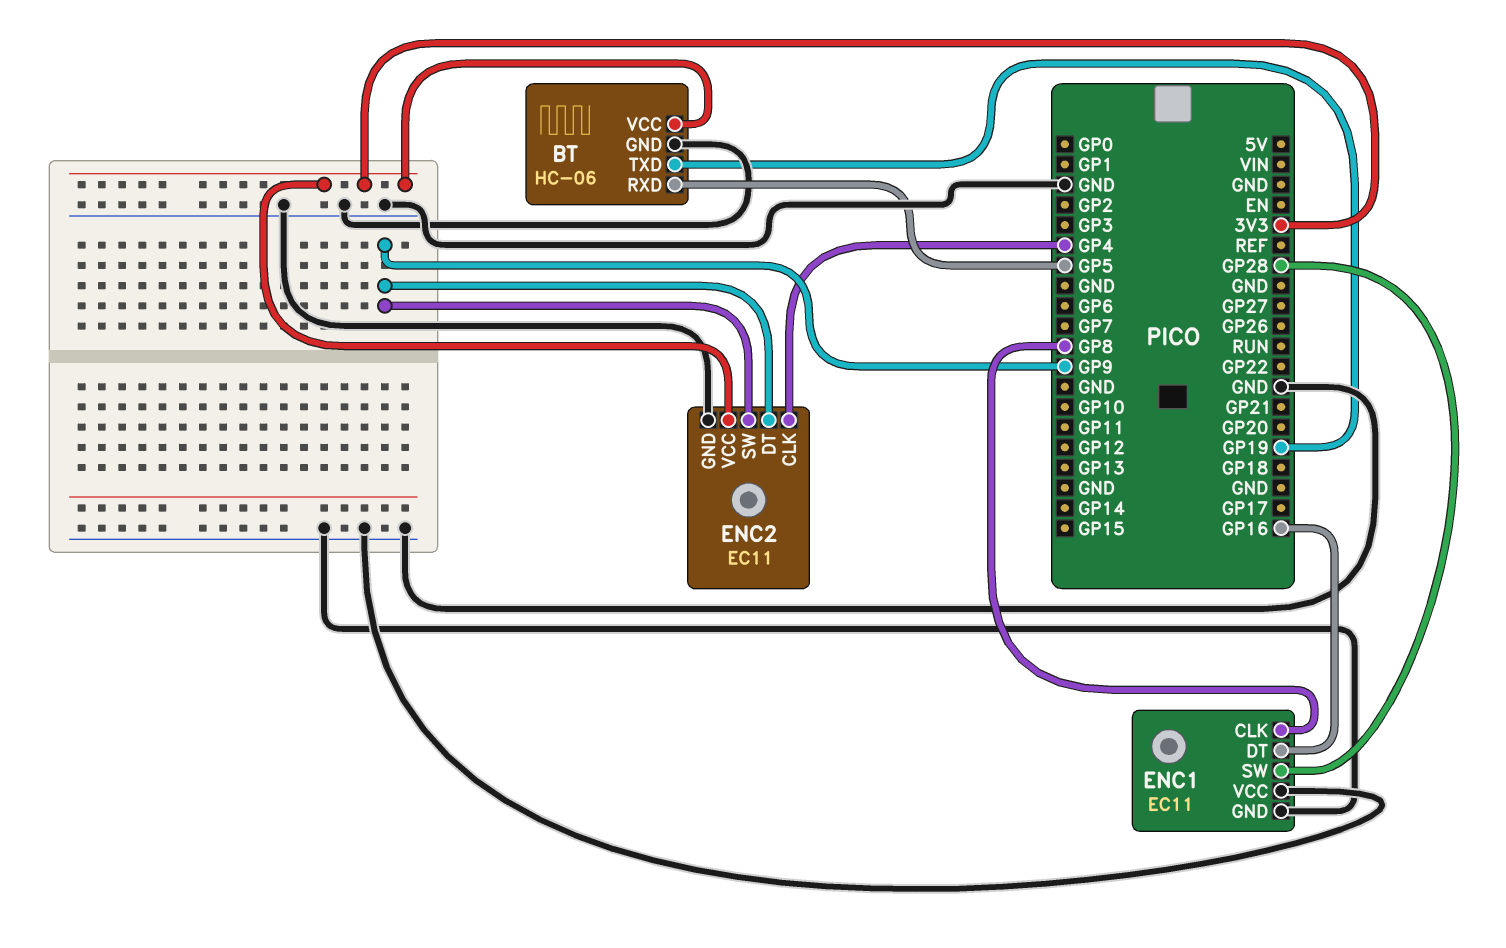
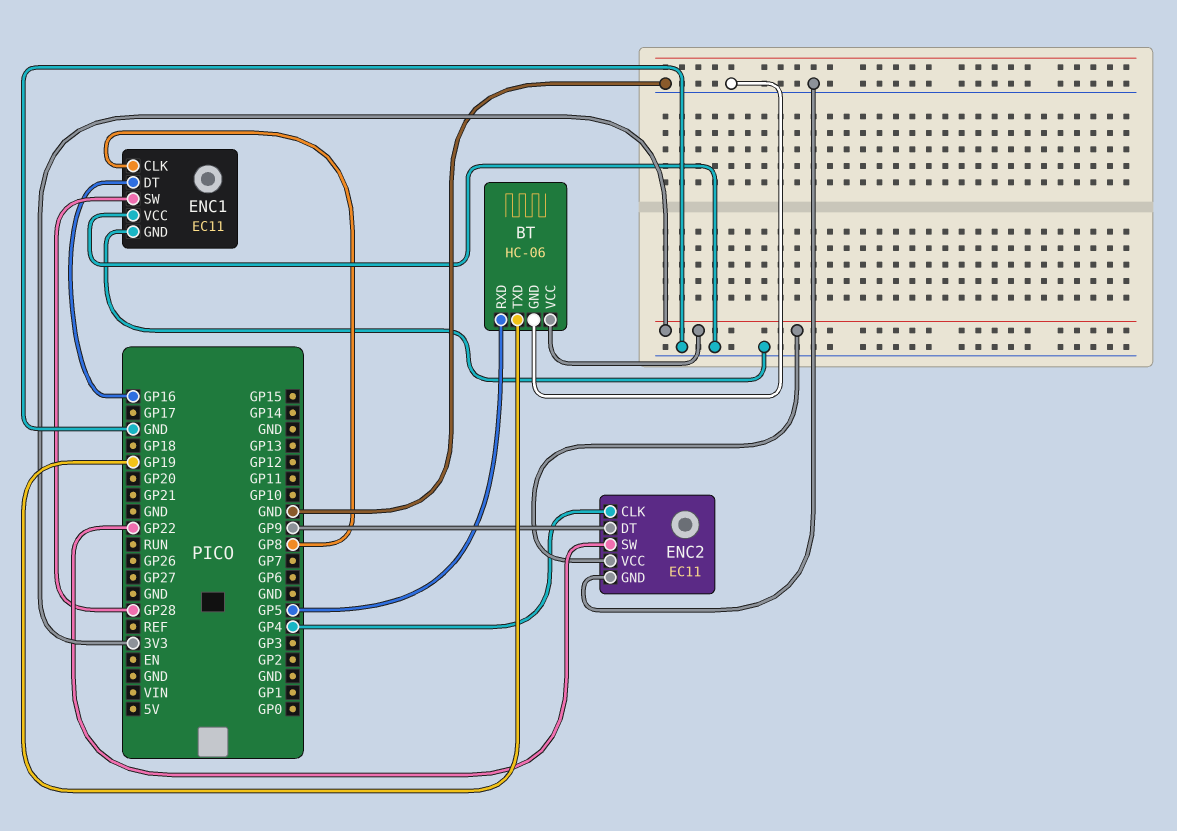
ENC2 pin SW: GP9 -> GP22

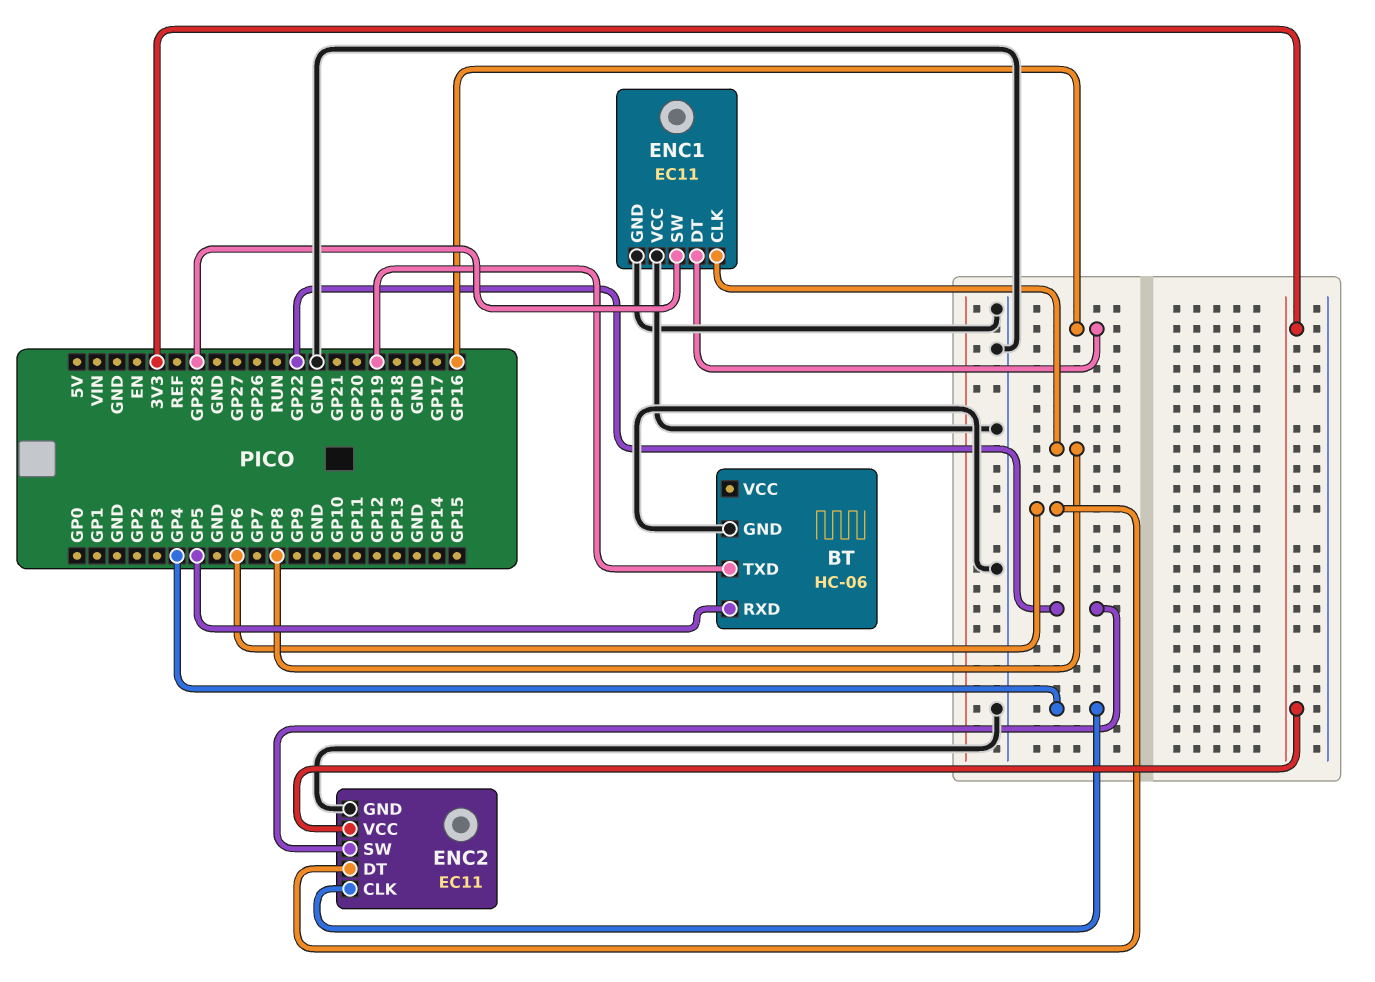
BT pin VCC: 3V3 -> none
ENC2 pin DT: GP9 -> GP6

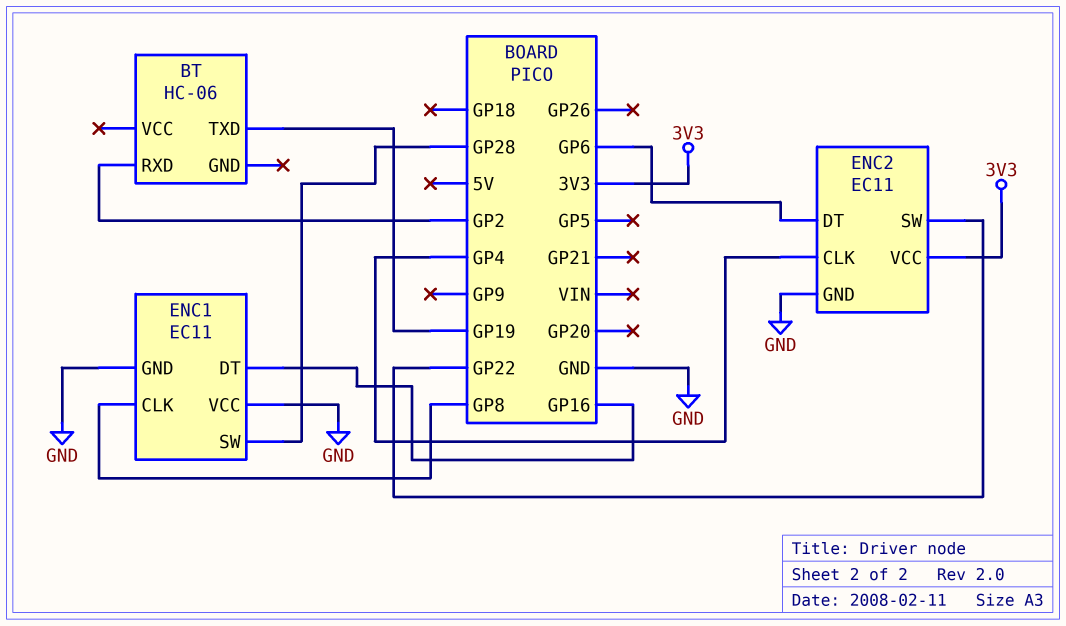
BT pin GND: GND -> none
BT pin RXD: GP5 -> GP2

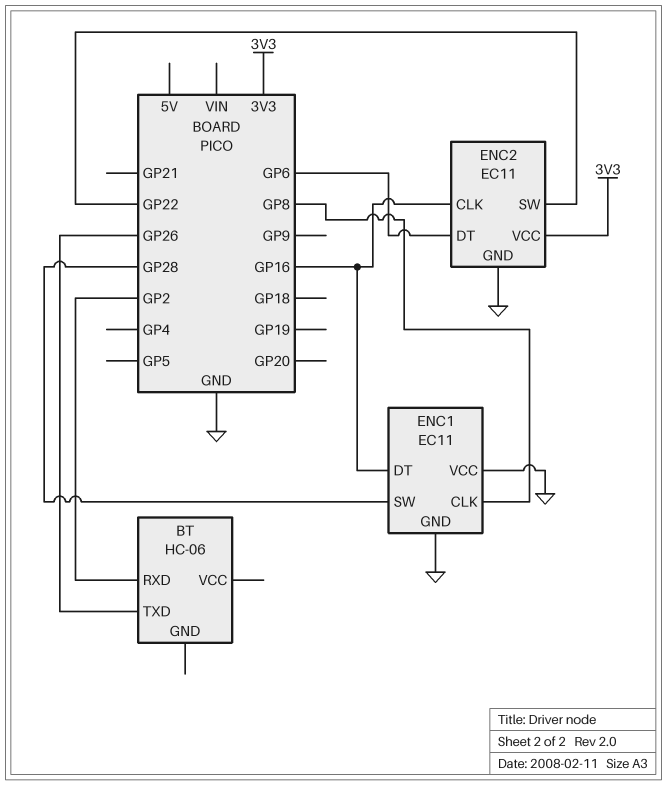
BT pin TXD: GP19 -> GP26
ENC2 pin CLK: GP4 -> GP16

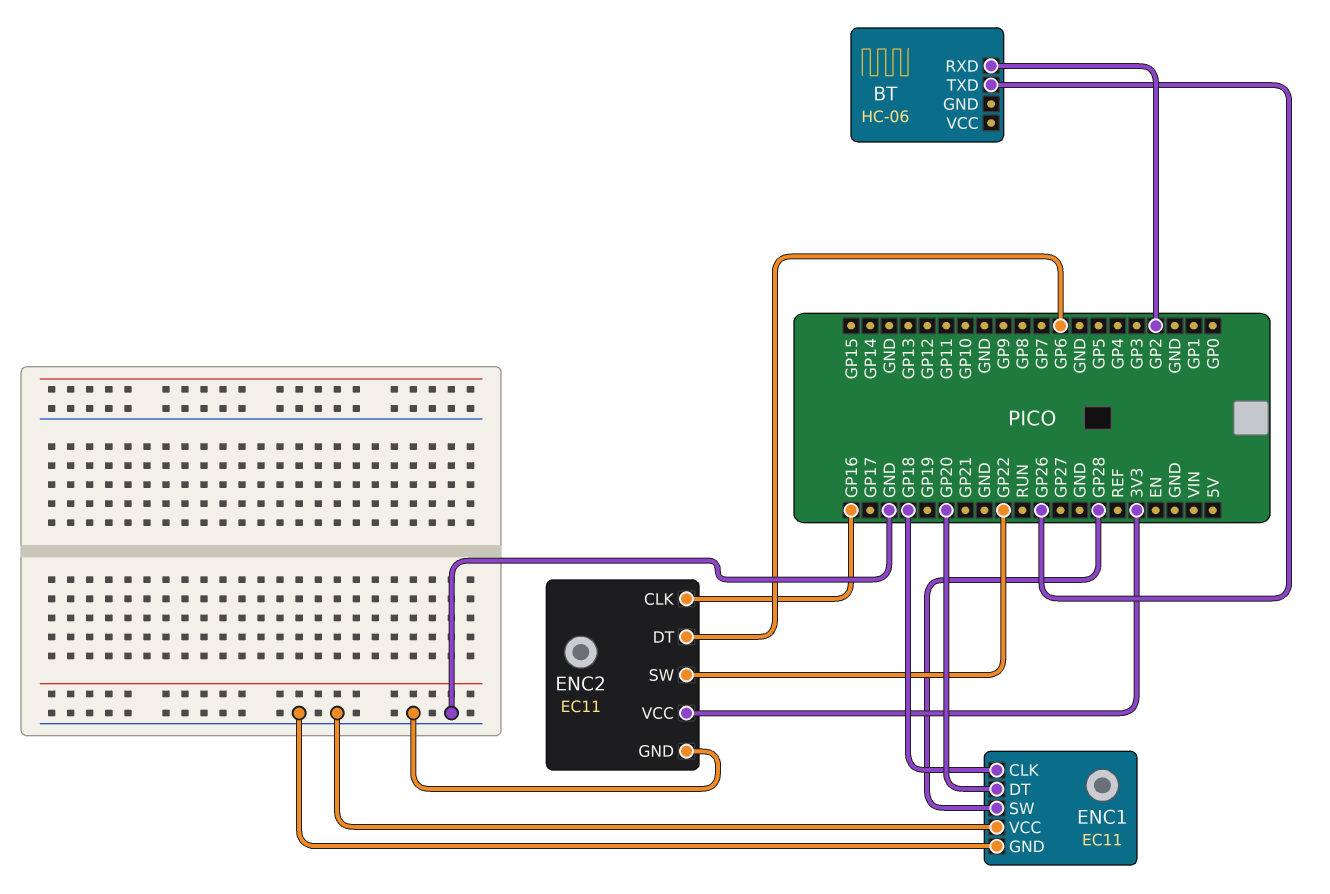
ENC1 pin CLK: GP8 -> GP18
ENC1 pin DT: GP16 -> GP20

